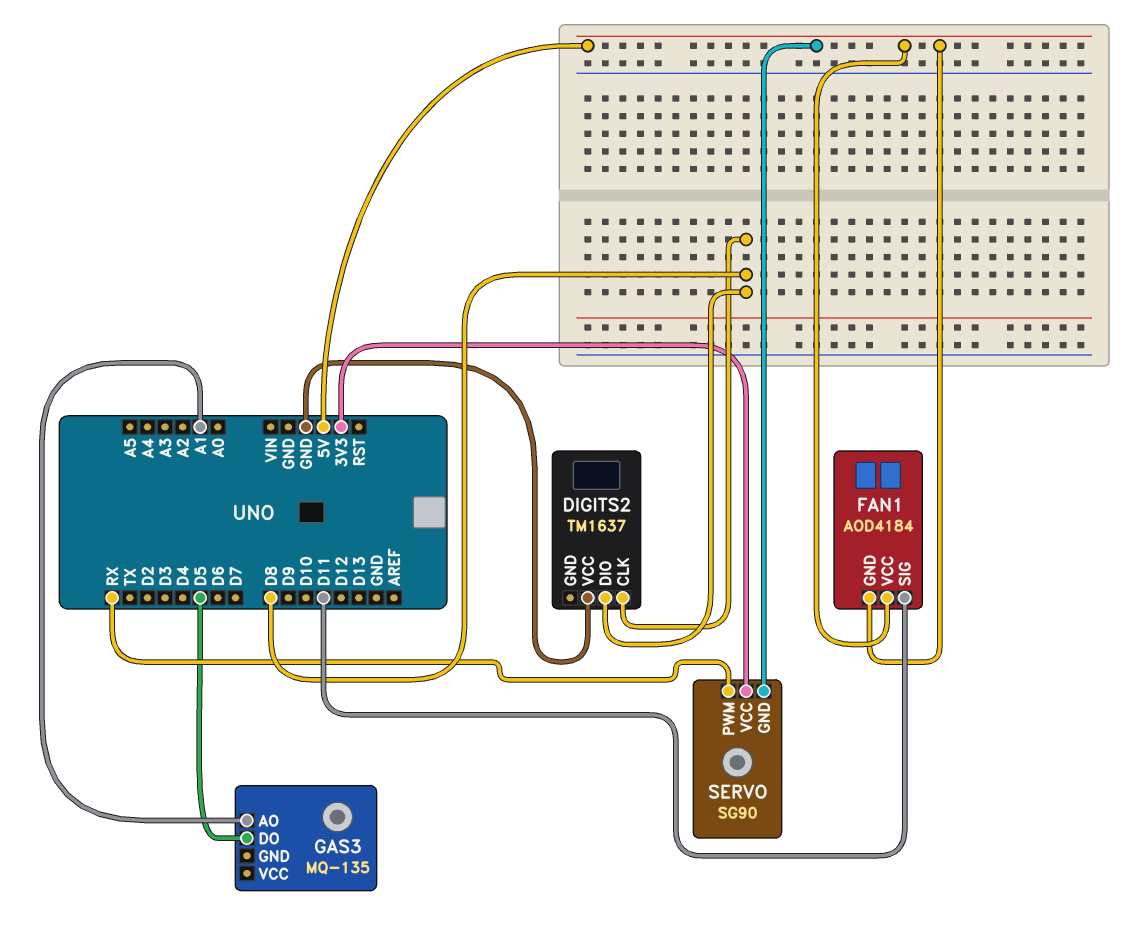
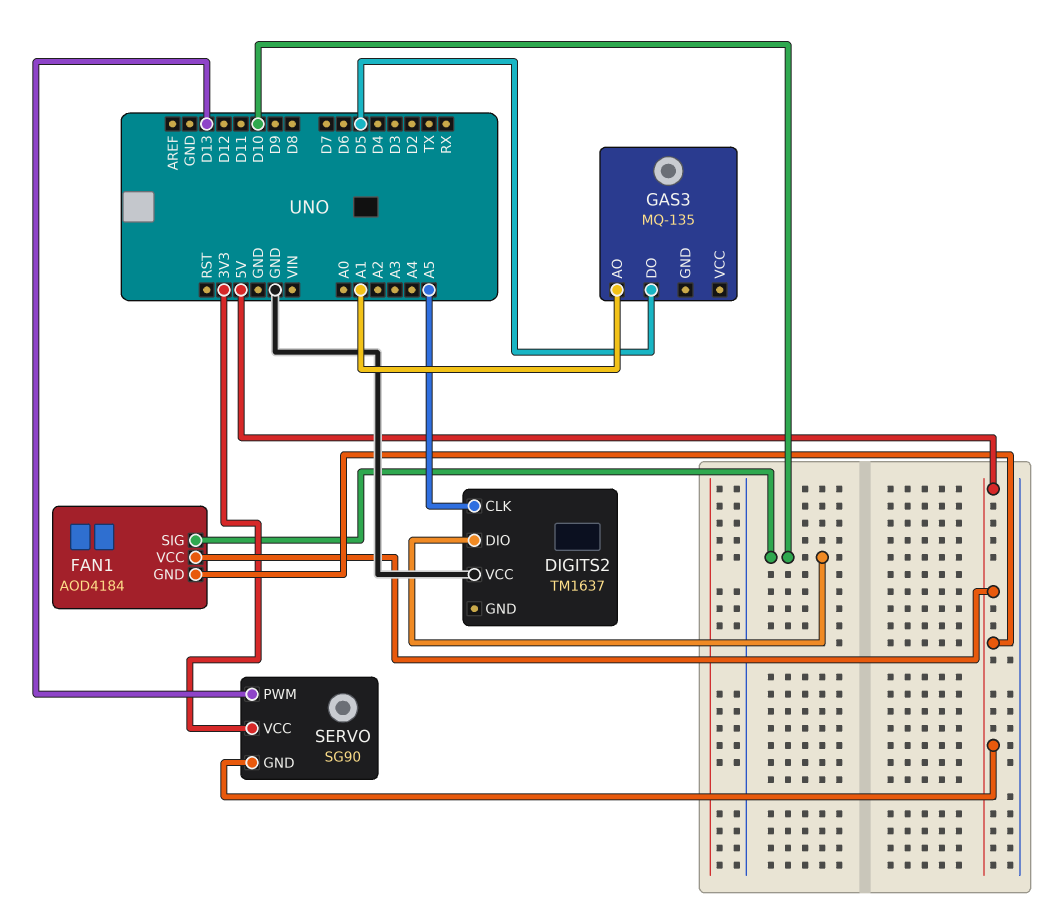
DIGITS2 pin CLK: D8 -> A5
DIGITS2 pin DIO: D8 -> D10
FAN1 pin SIG: D11 -> D10
SERVO pin PWM: RX -> D13

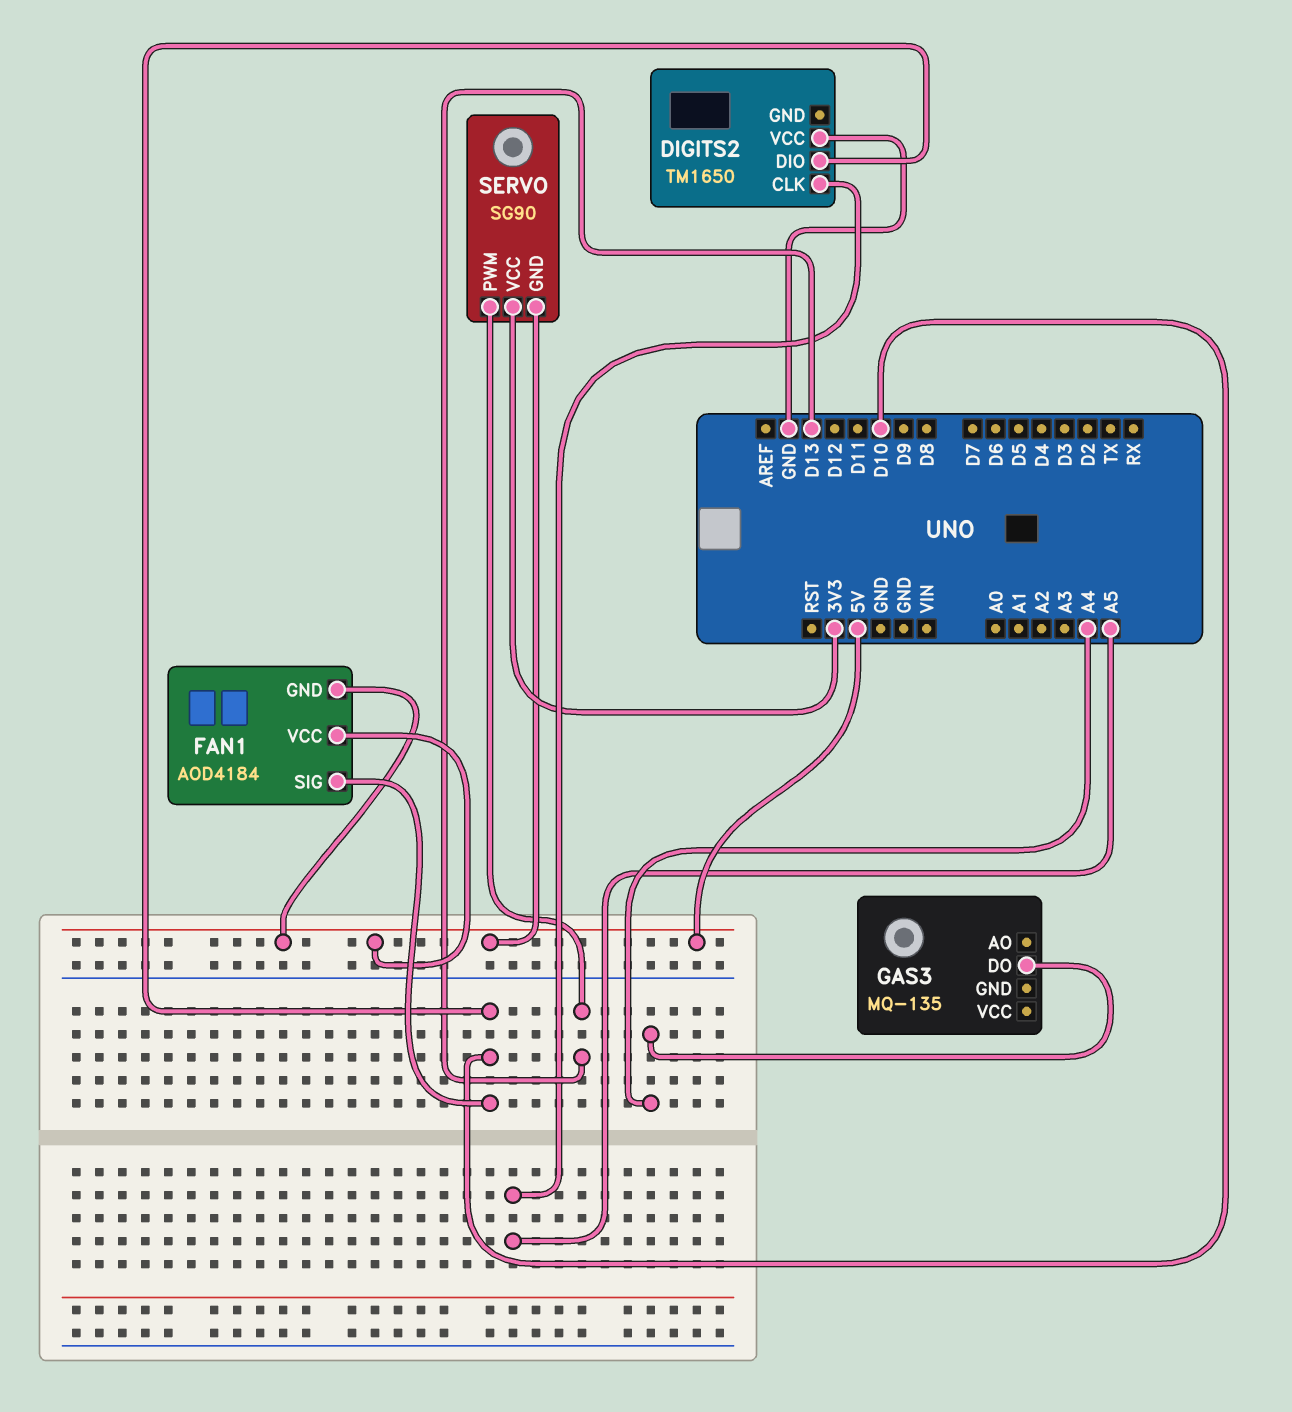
DIGITS2: TM1637 -> TM1650
GAS3 pin AO: A1 -> none
GAS3 pin DO: D5 -> A4

